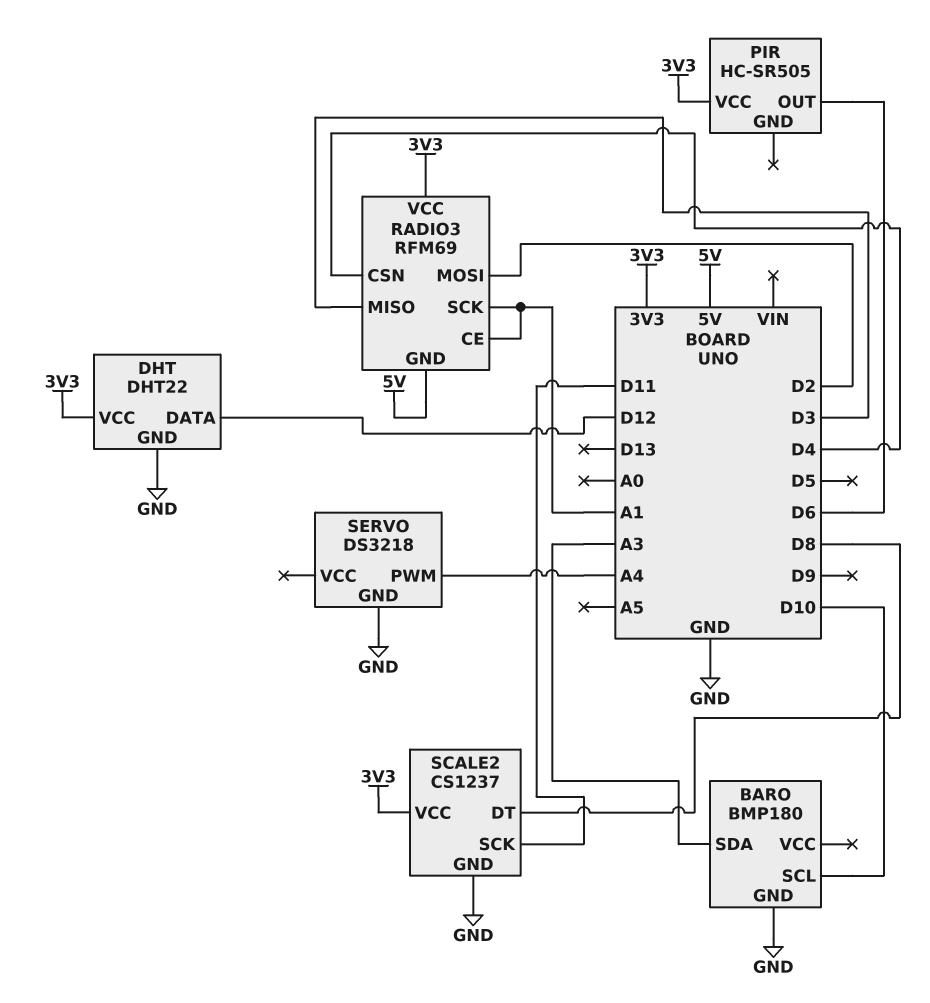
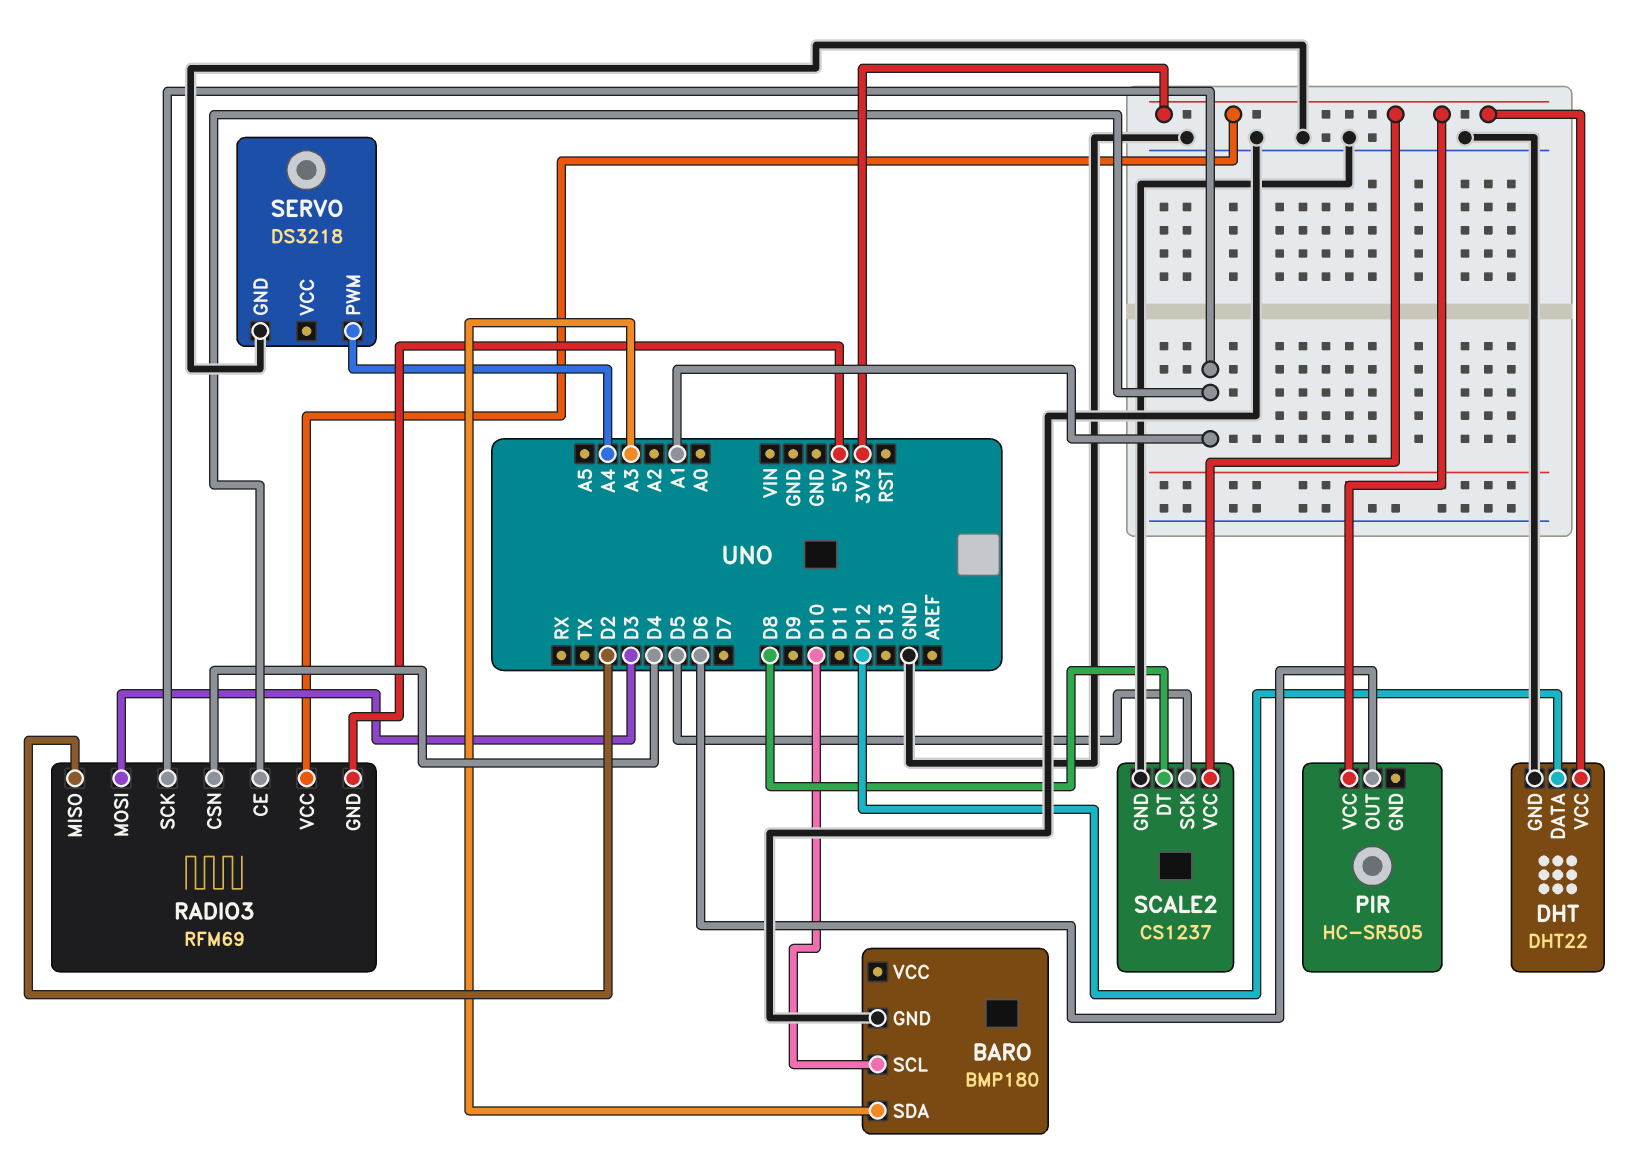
RADIO3 pin MISO: D3 -> D2
RADIO3 pin MOSI: D2 -> D3
SCALE2 pin SCK: D11 -> D5

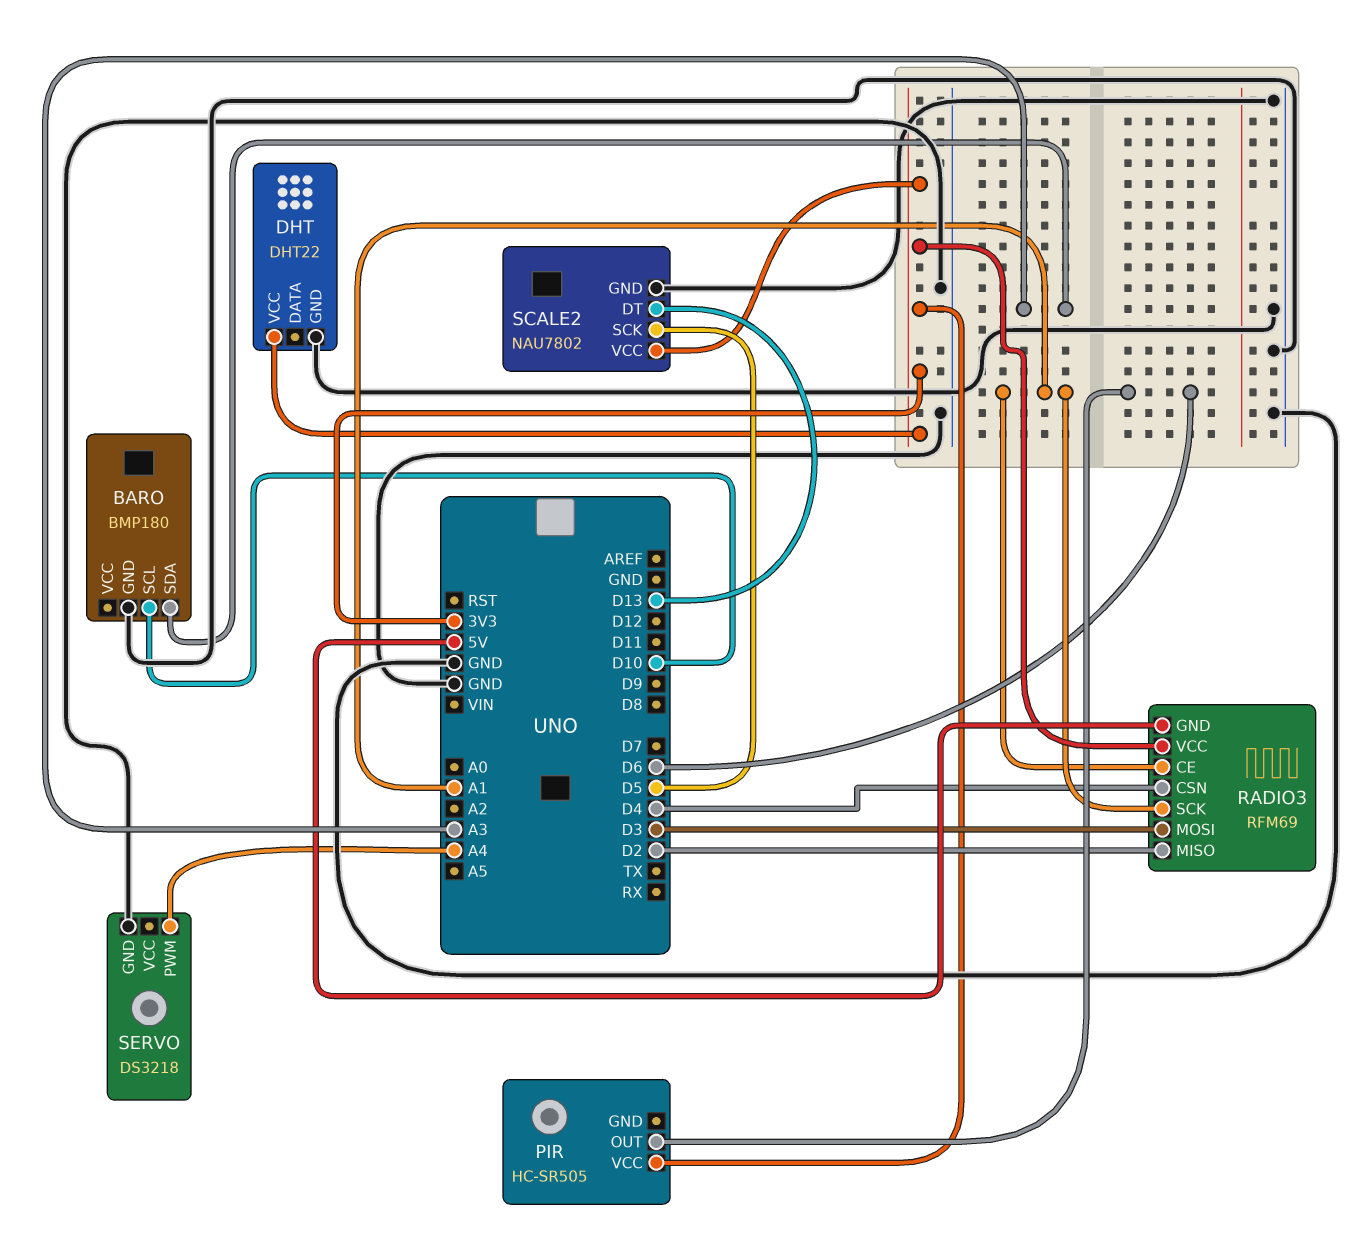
DHT pin DATA: D12 -> none
SCALE2: CS1237 -> NAU7802
SCALE2 pin DT: D8 -> D13

